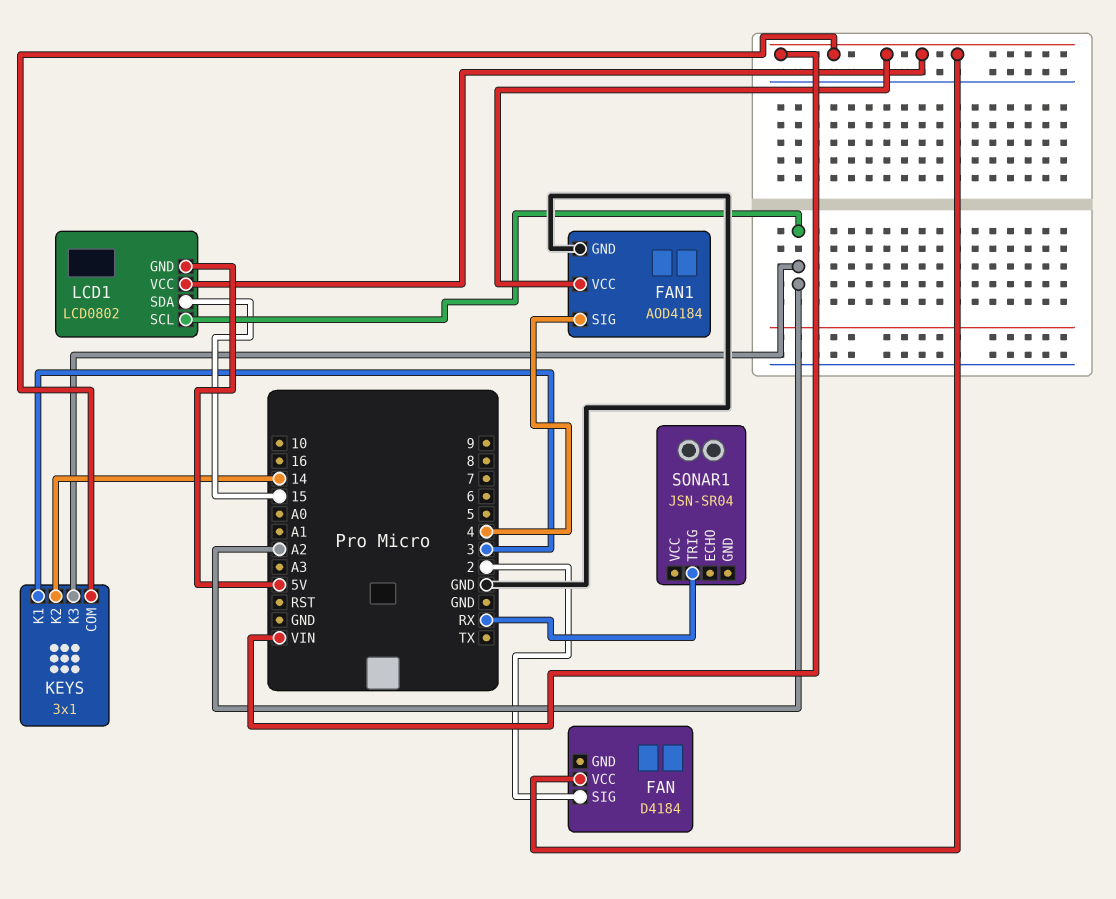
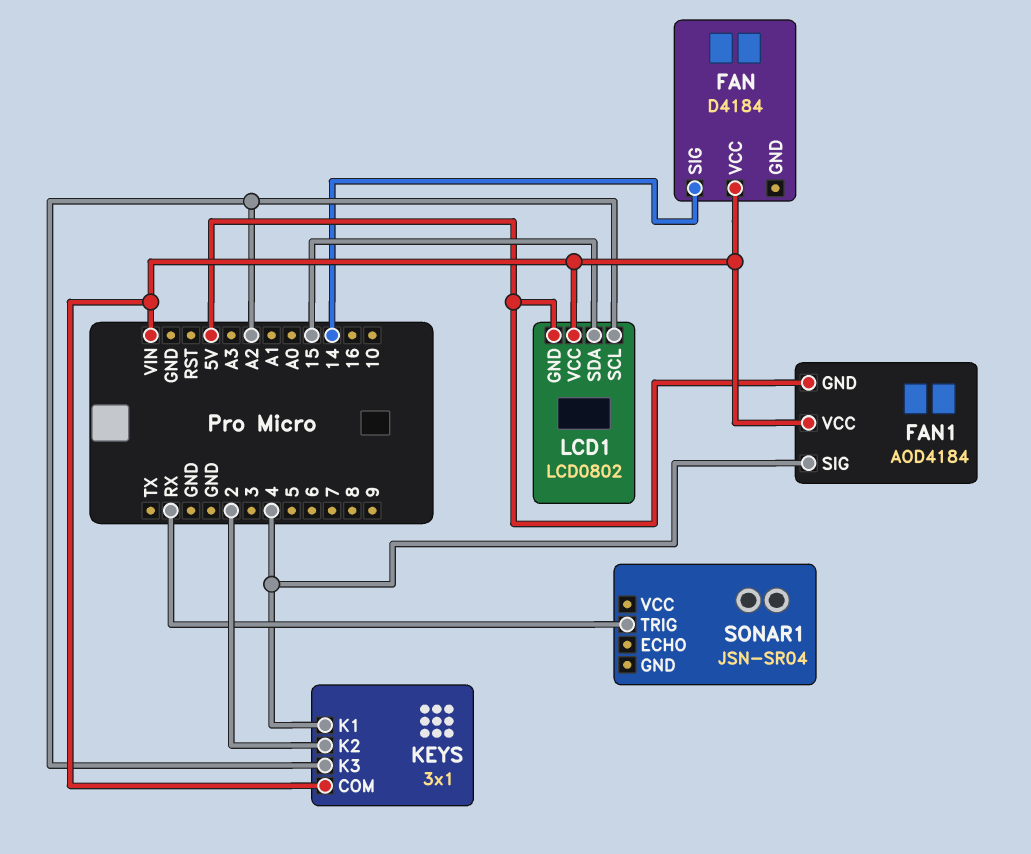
FAN pin SIG: 2 -> 14
FAN1 pin GND: GND -> 5V
KEYS pin K1: 3 -> 4
KEYS pin K2: 14 -> 2

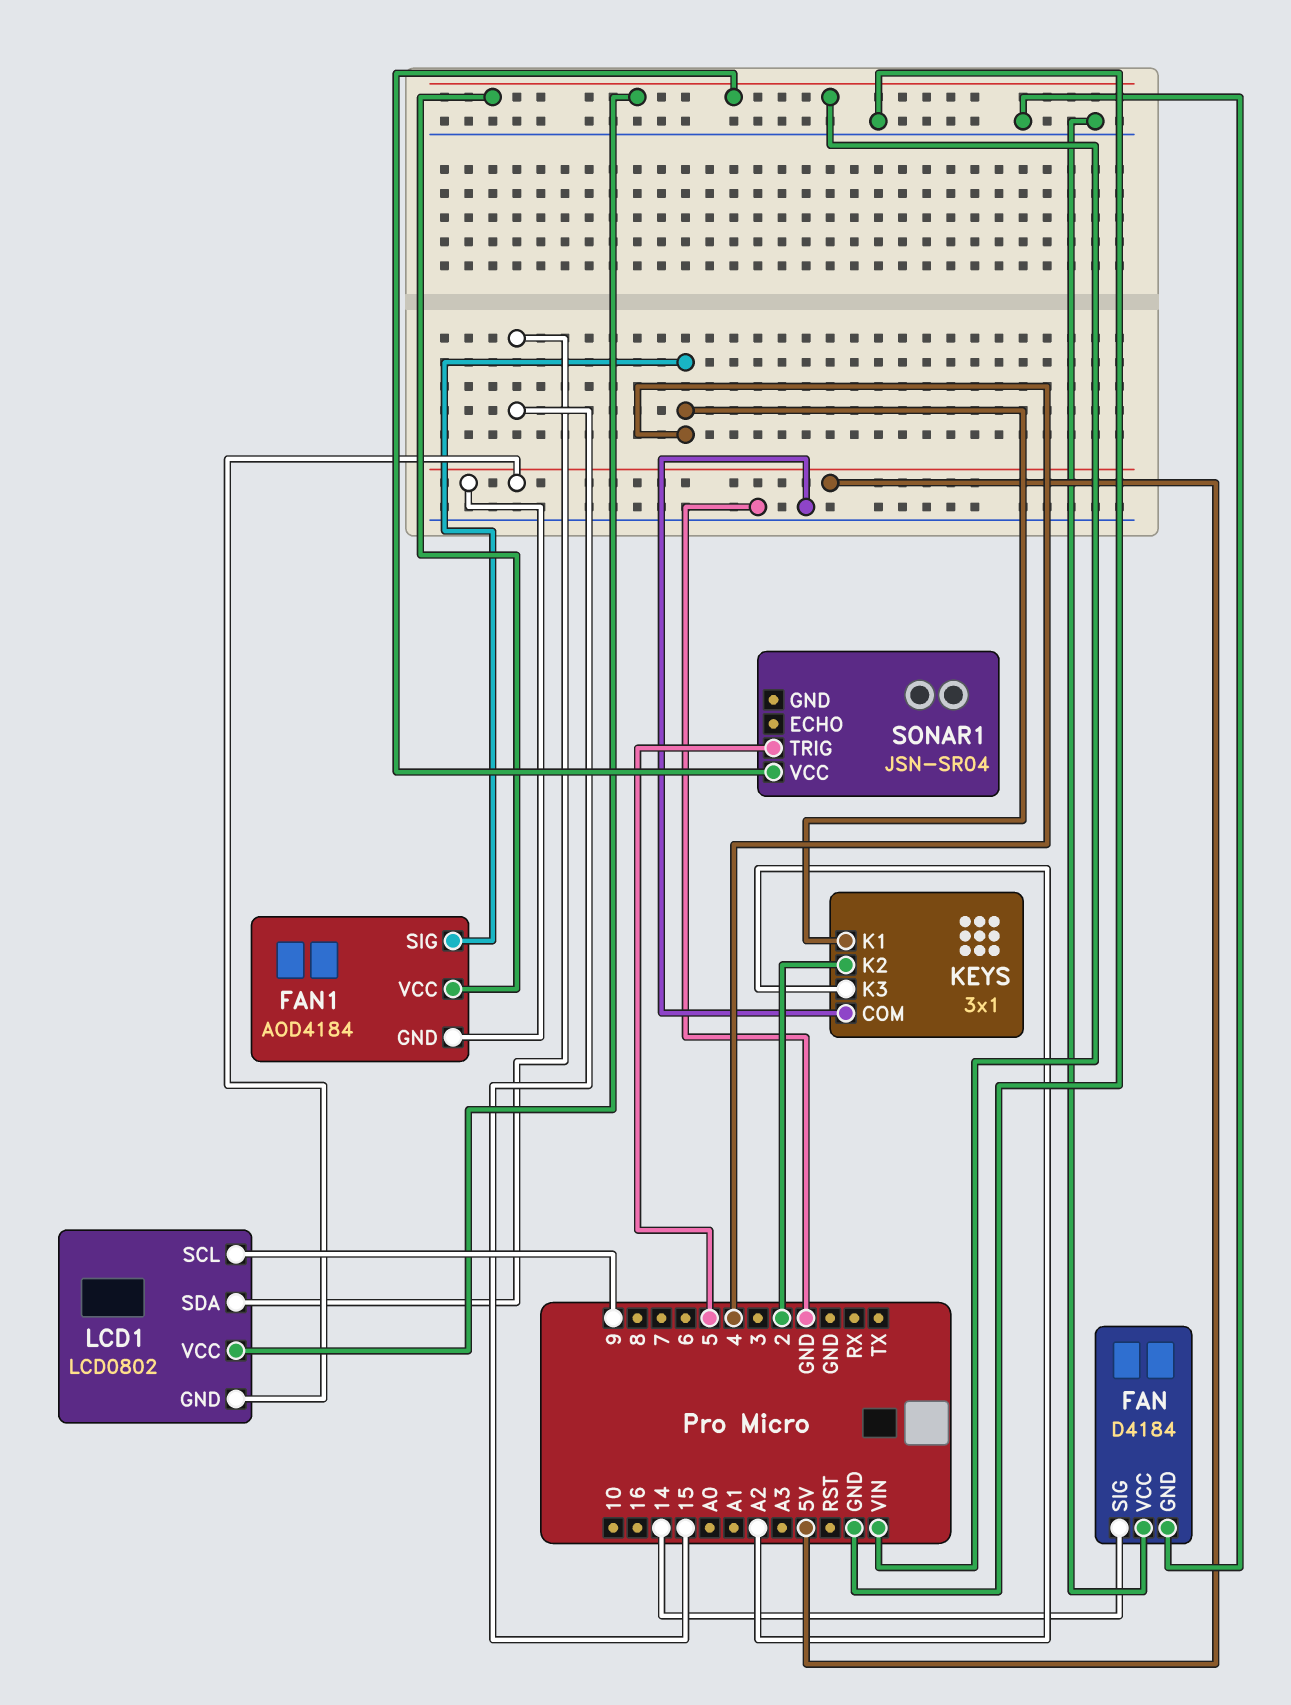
FAN pin GND: none -> GND
FAN pin VCC: VIN -> GND
KEYS pin COM: VIN -> GND
LCD1 pin SCL: A2 -> 9
SONAR1 pin TRIG: RX -> 5
SONAR1 pin VCC: none -> VIN

